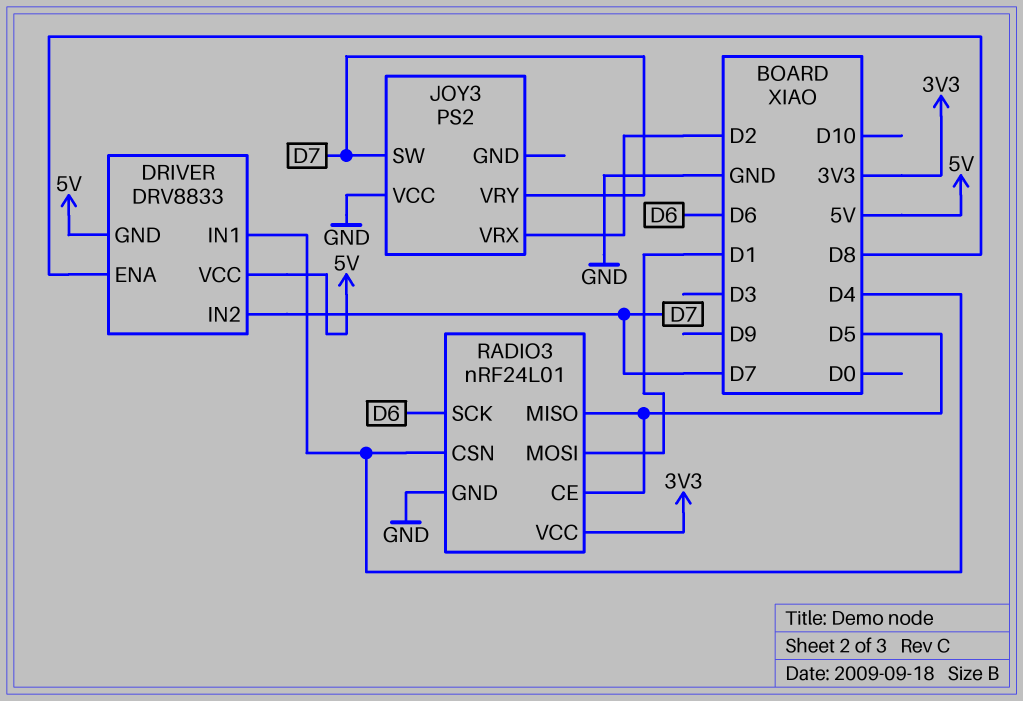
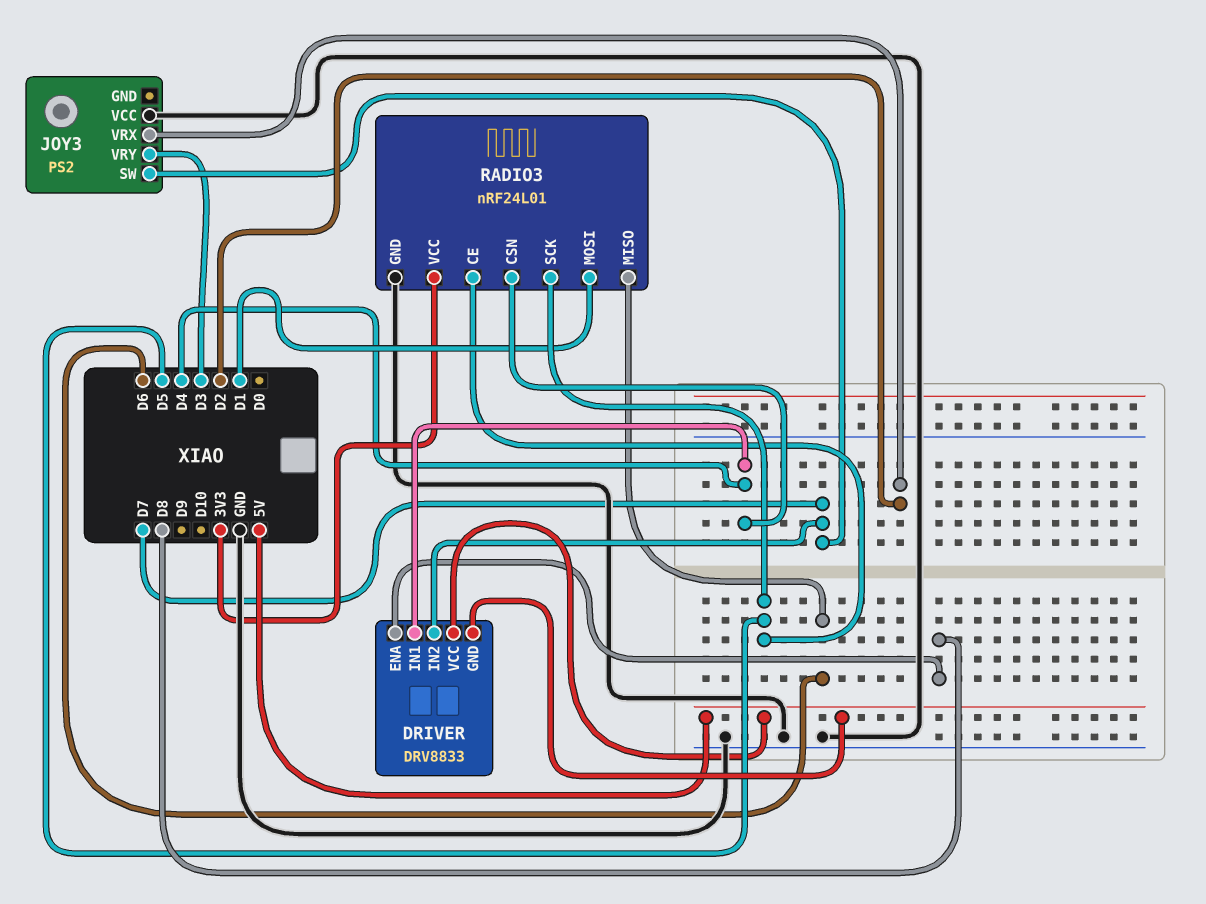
JOY3 pin VRY: D7 -> D3
RADIO3 pin MISO: D5 -> D6
RADIO3 pin SCK: D6 -> D5

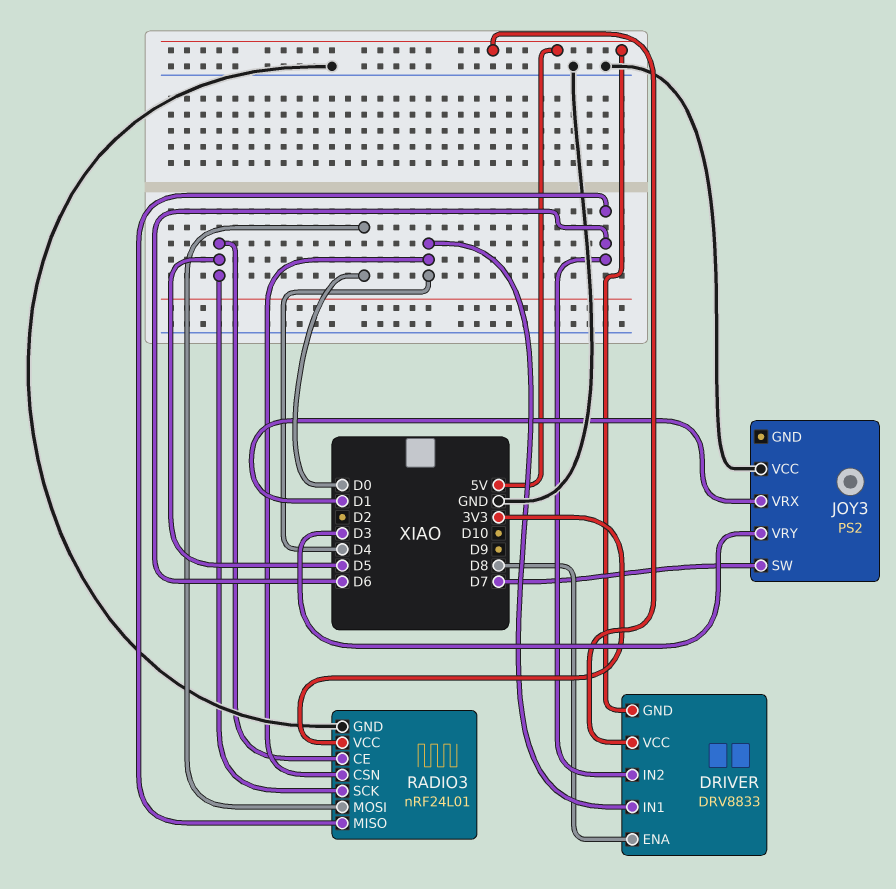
DRIVER pin IN2: D7 -> D6
JOY3 pin VRX: D2 -> D1
RADIO3 pin MOSI: D1 -> D0

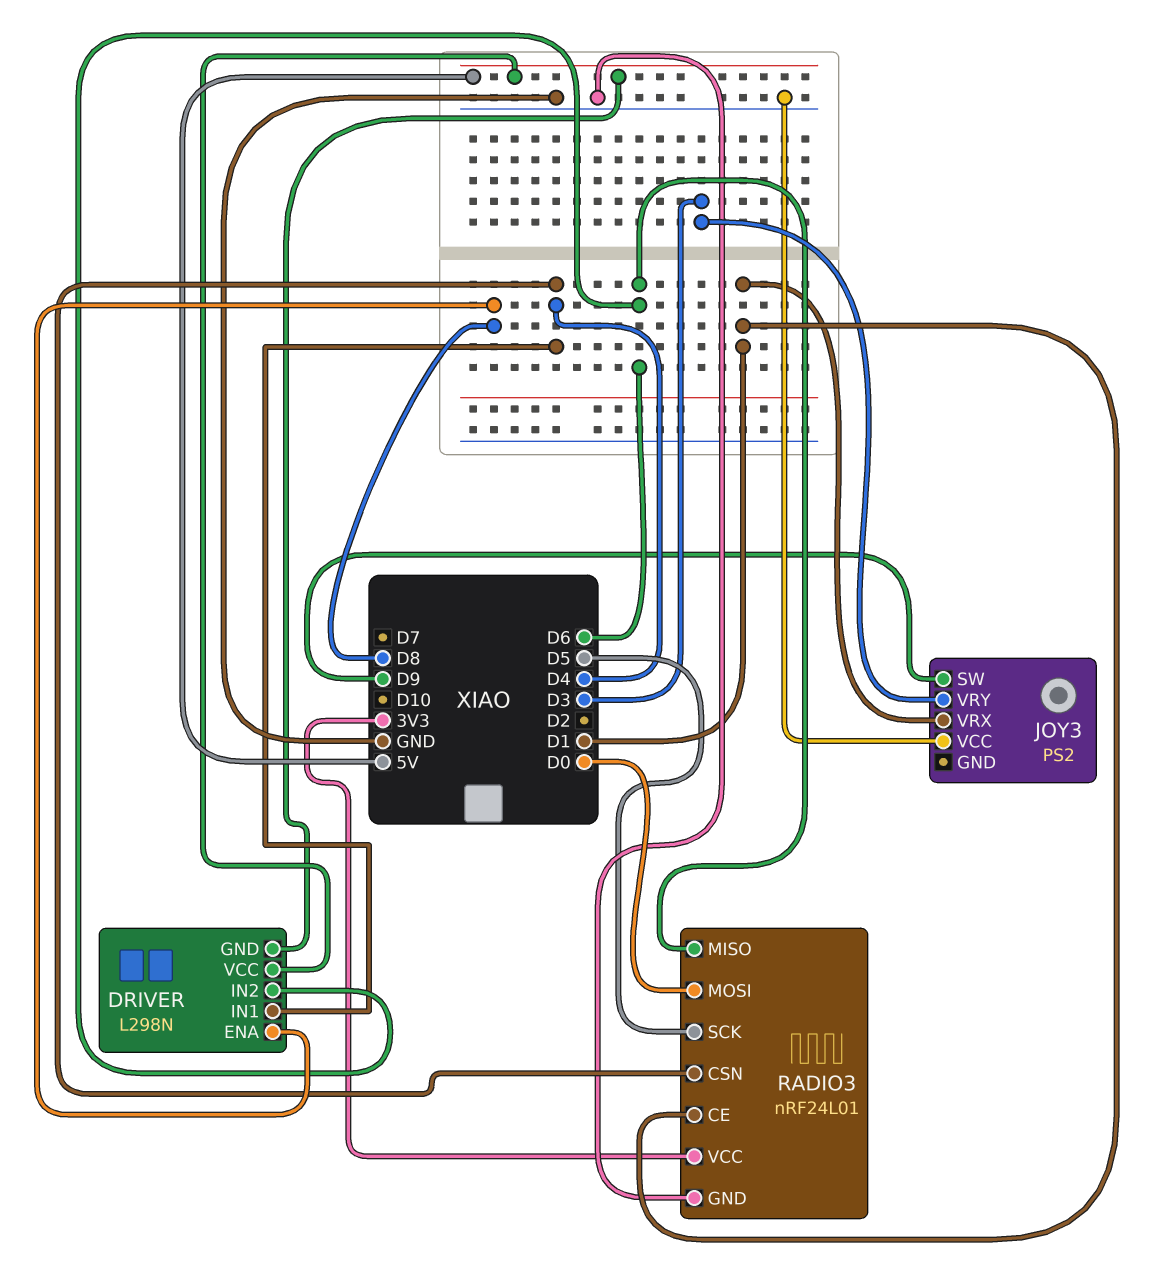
DRIVER: DRV8833 -> L298N
JOY3 pin SW: D7 -> D9
RADIO3 pin CE: D5 -> D1

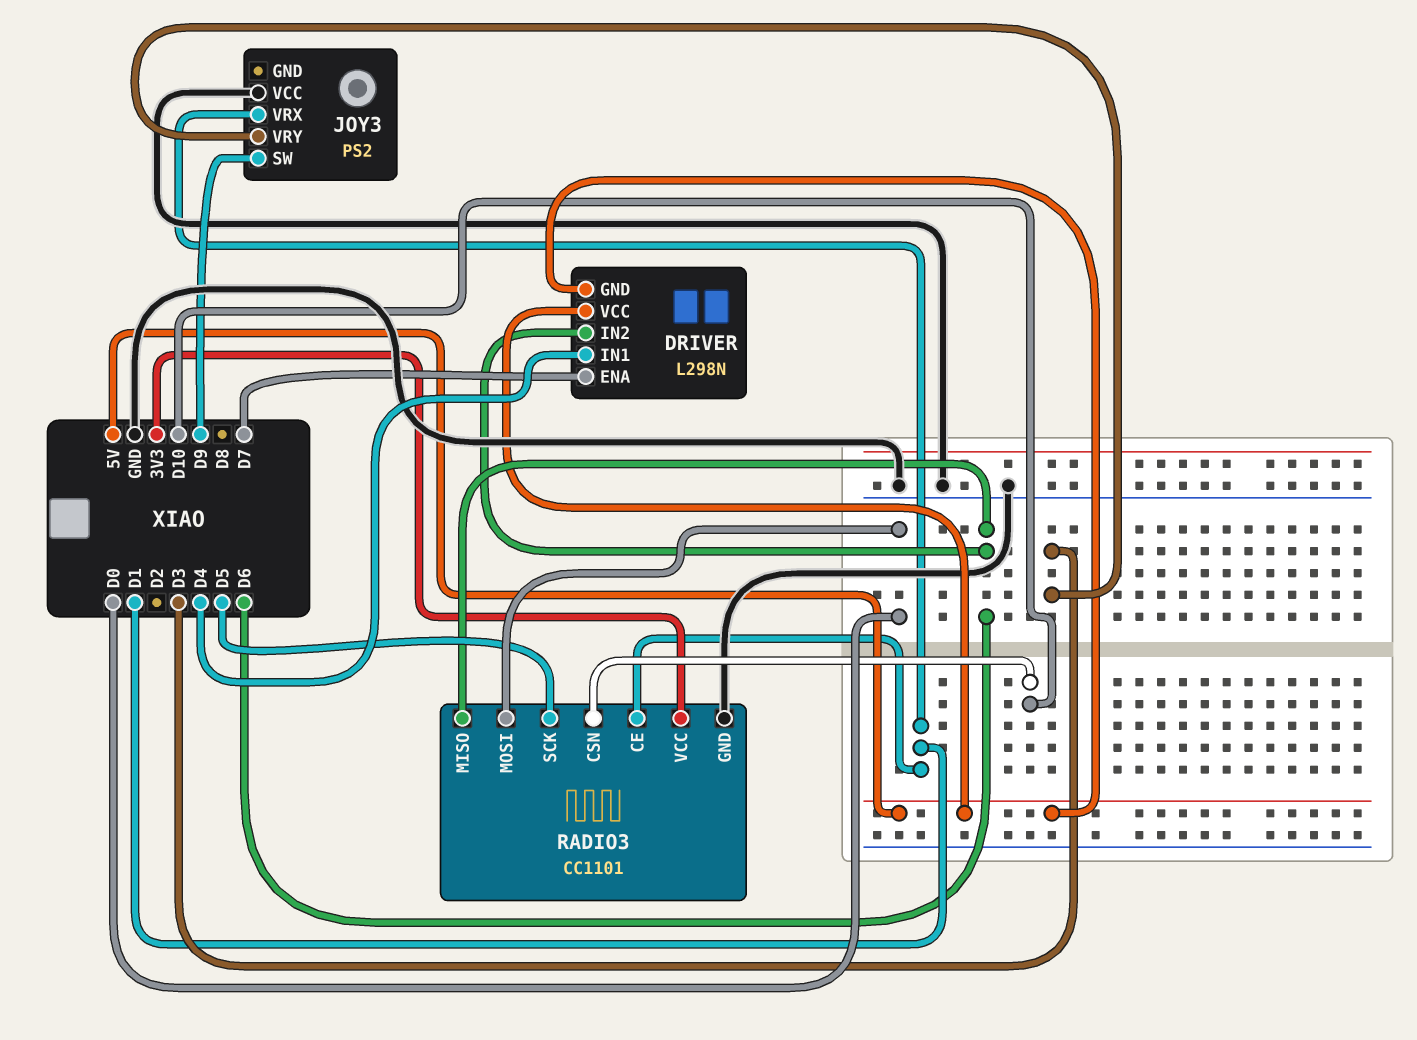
DRIVER pin ENA: D8 -> D7
RADIO3: nRF24L01 -> CC1101
RADIO3 pin CSN: D4 -> D10

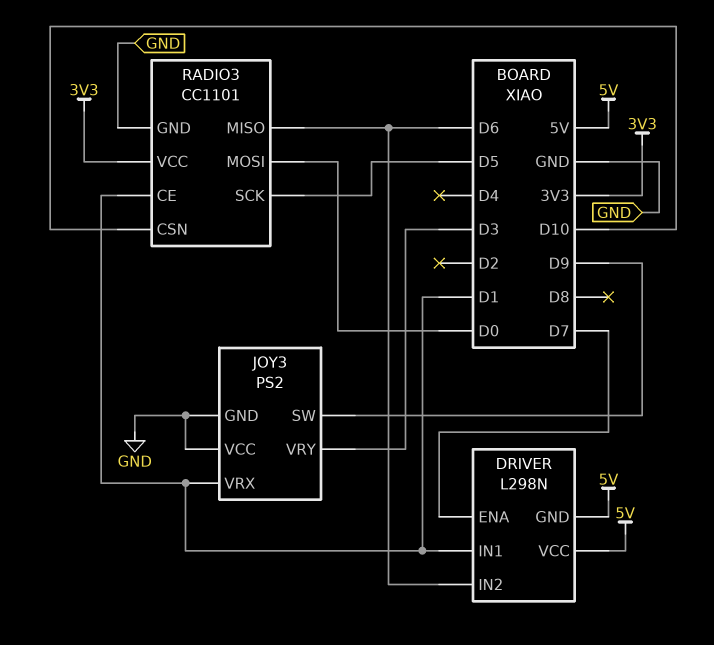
DRIVER pin IN1: D4 -> D1
JOY3 pin GND: none -> GND

